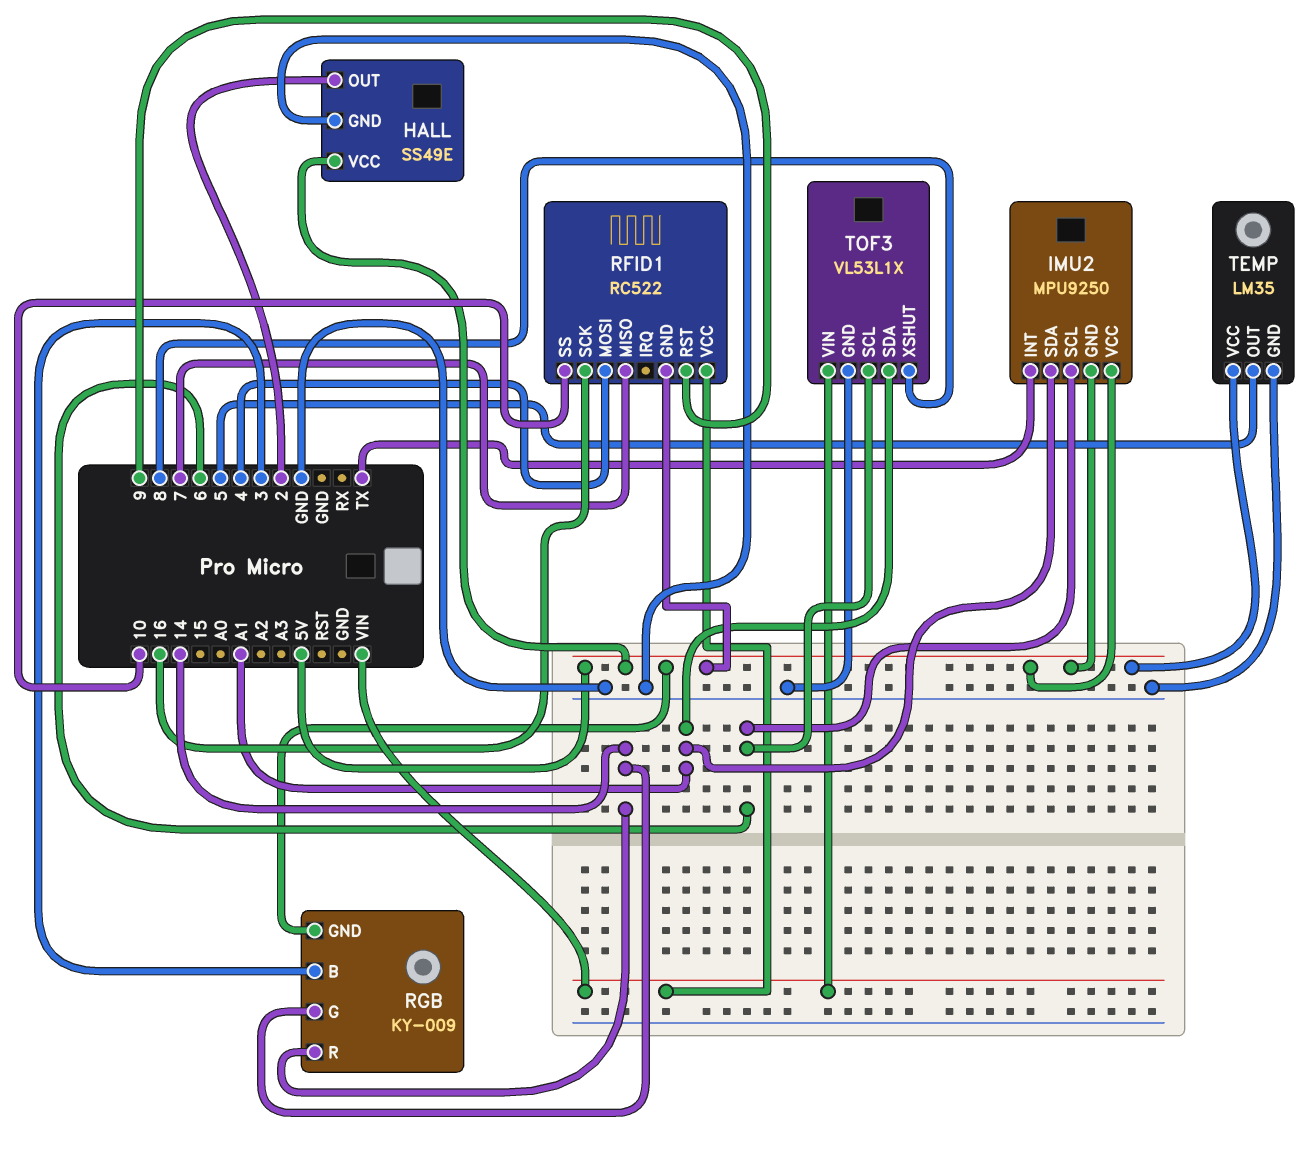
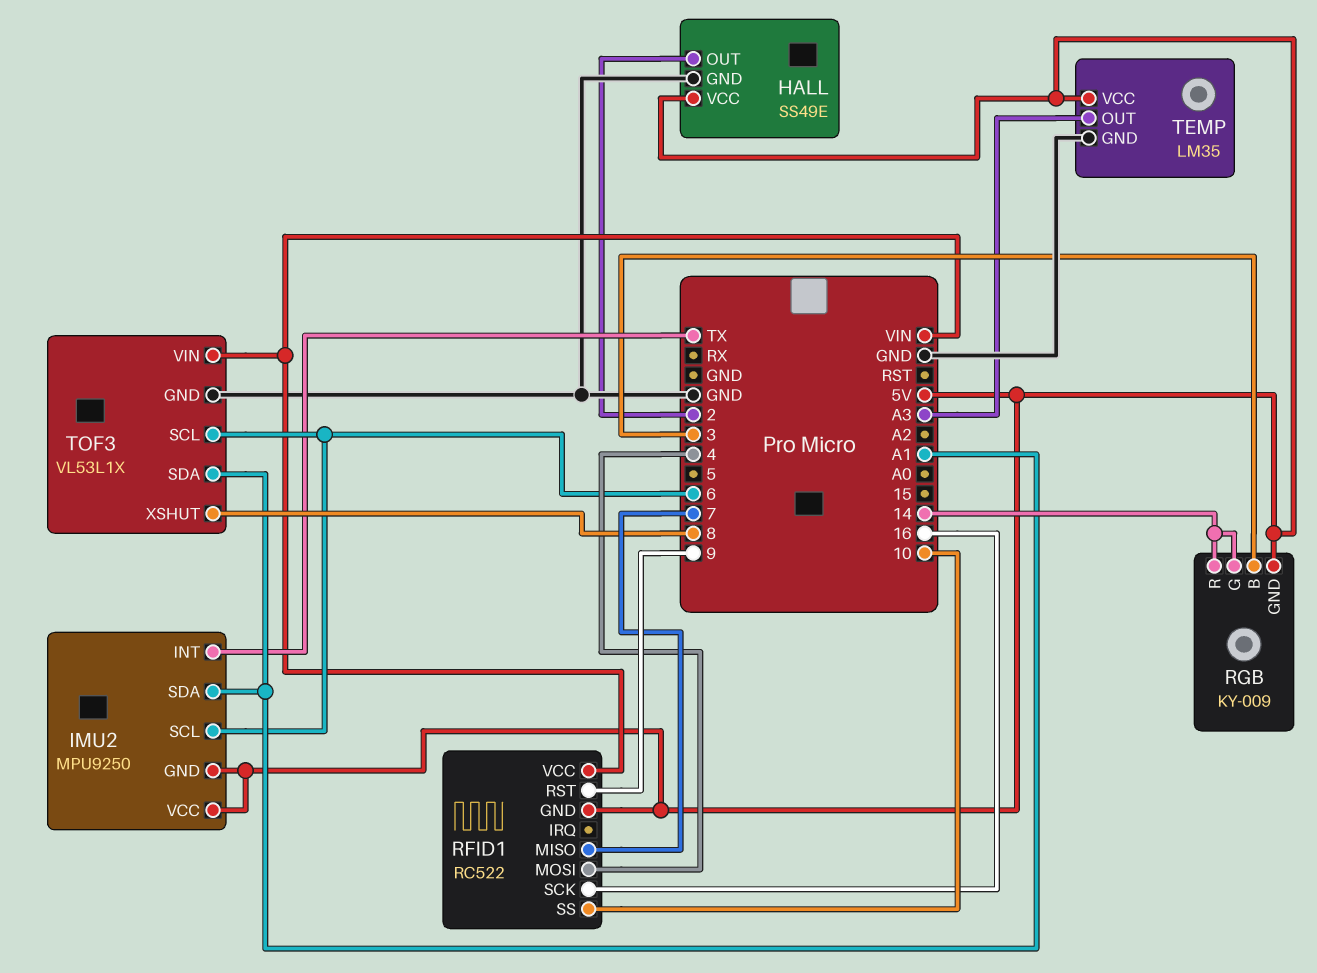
TEMP pin OUT: 5 -> A3

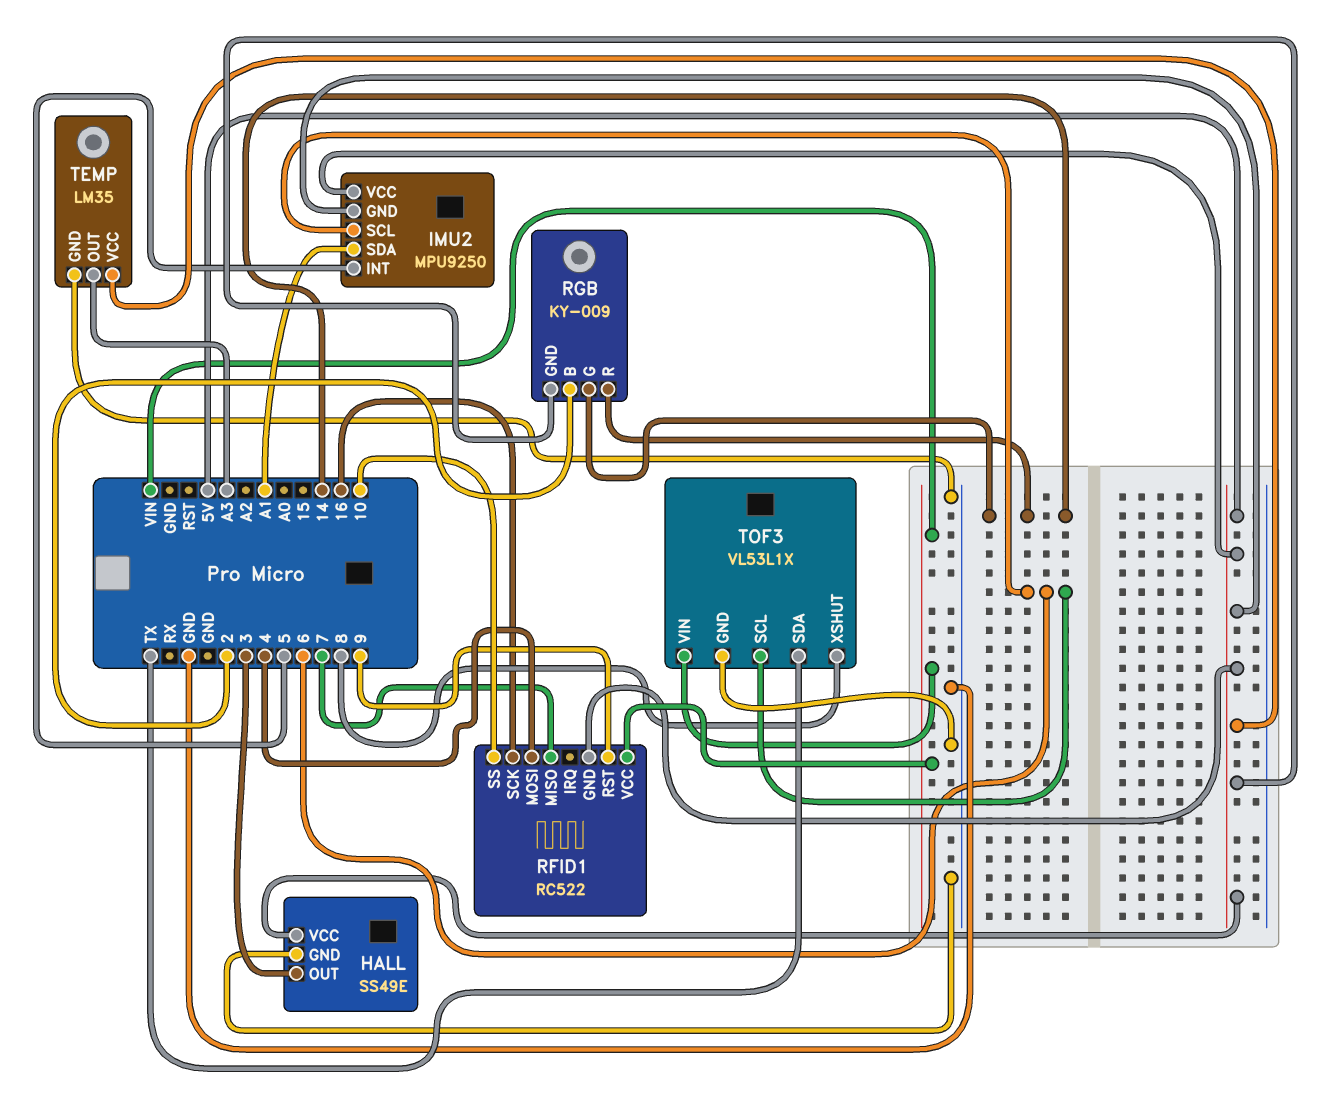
HALL pin OUT: 2 -> 3
IMU2 pin INT: TX -> 5
RGB pin B: 3 -> 2
TOF3 pin SDA: A1 -> TX

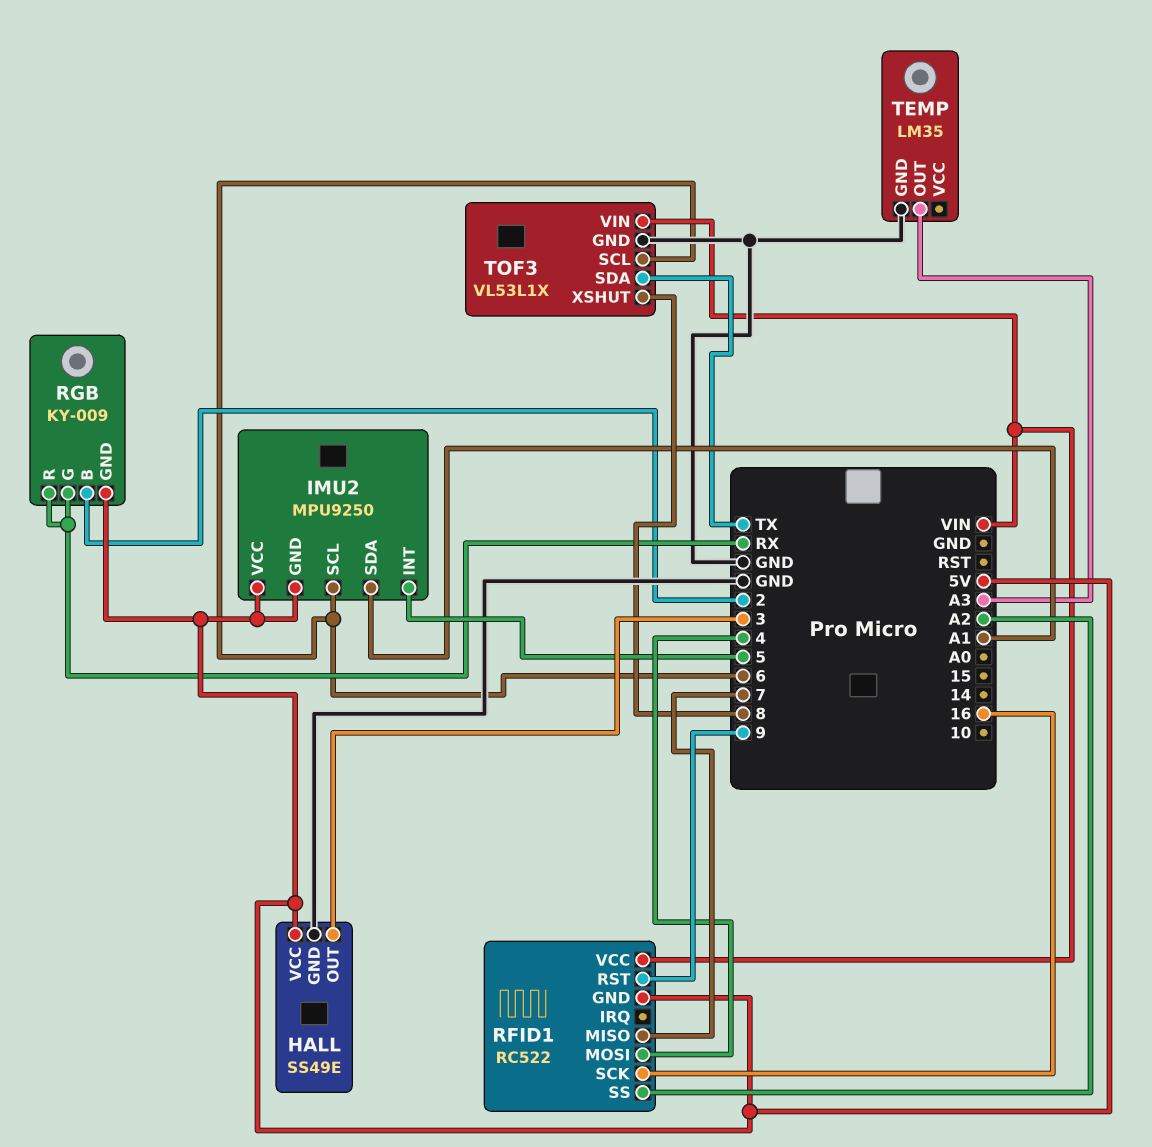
RFID1 pin SS: 10 -> A2
RGB pin G: 14 -> RX
RGB pin R: 14 -> RX
TEMP pin VCC: 5V -> none

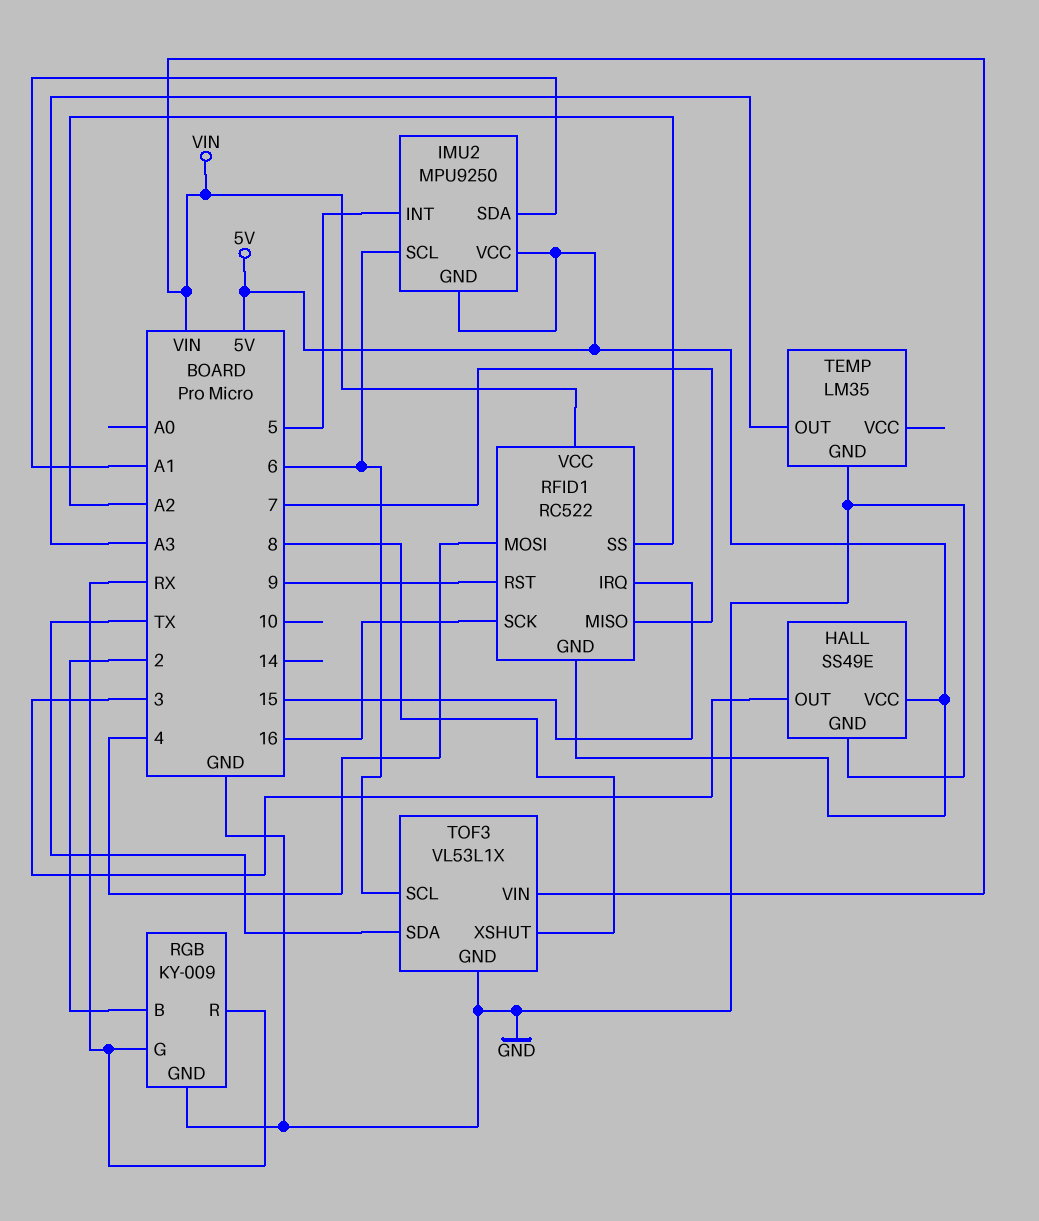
RFID1 pin IRQ: none -> 15
RGB pin GND: 5V -> GND

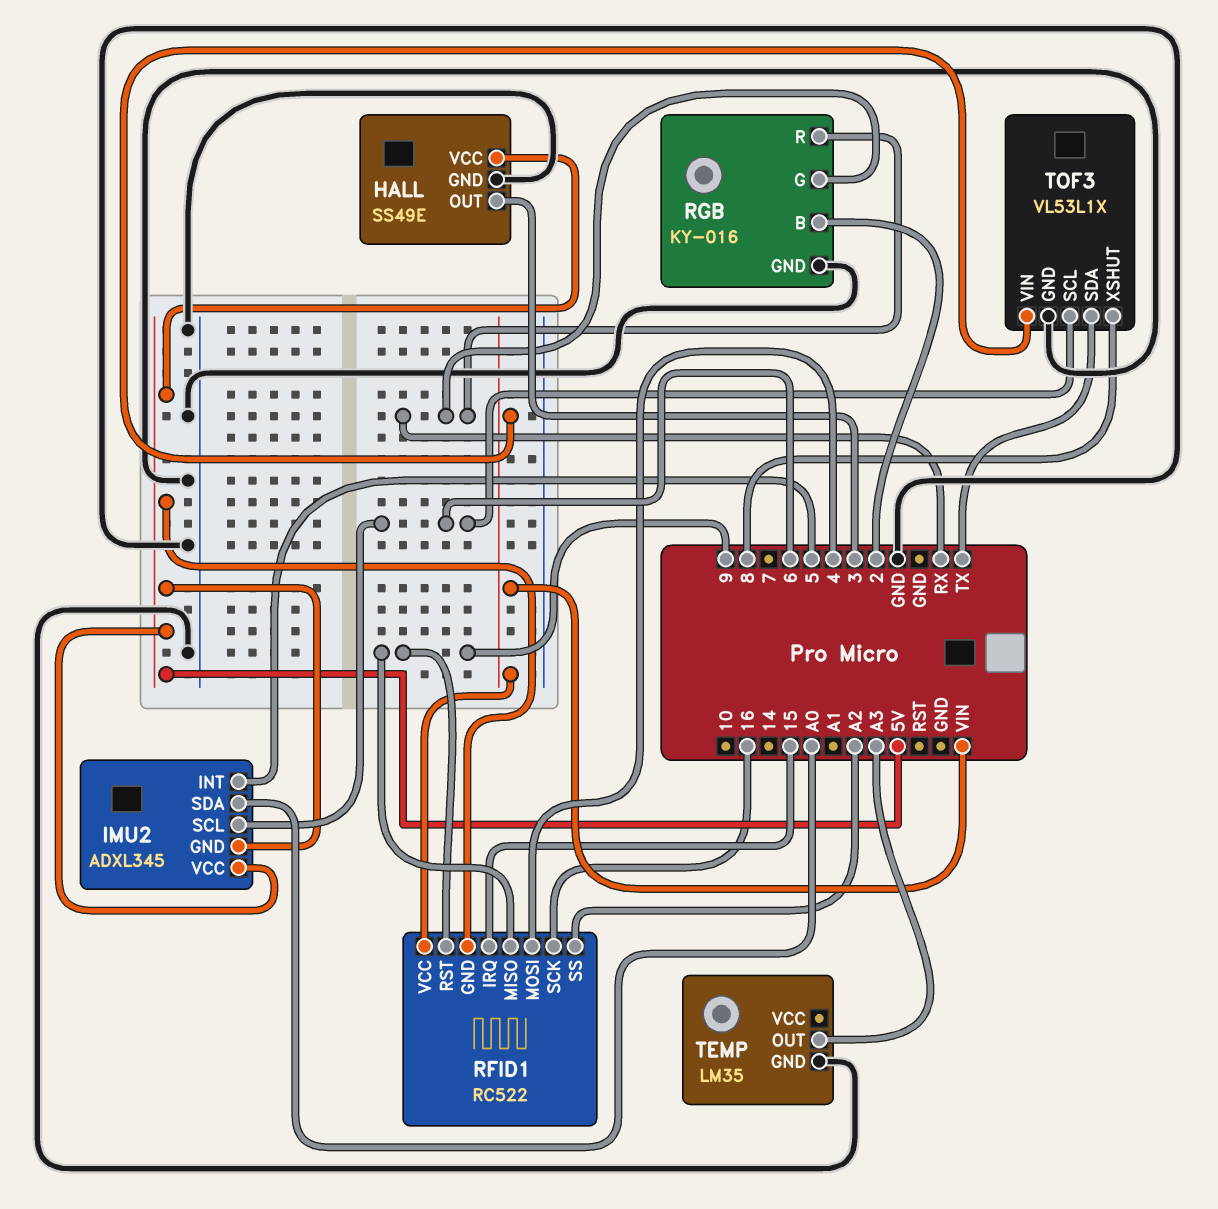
IMU2: MPU9250 -> ADXL345
IMU2 pin SDA: A1 -> A0
RFID1 pin MISO: 7 -> 9
RGB: KY-009 -> KY-016

